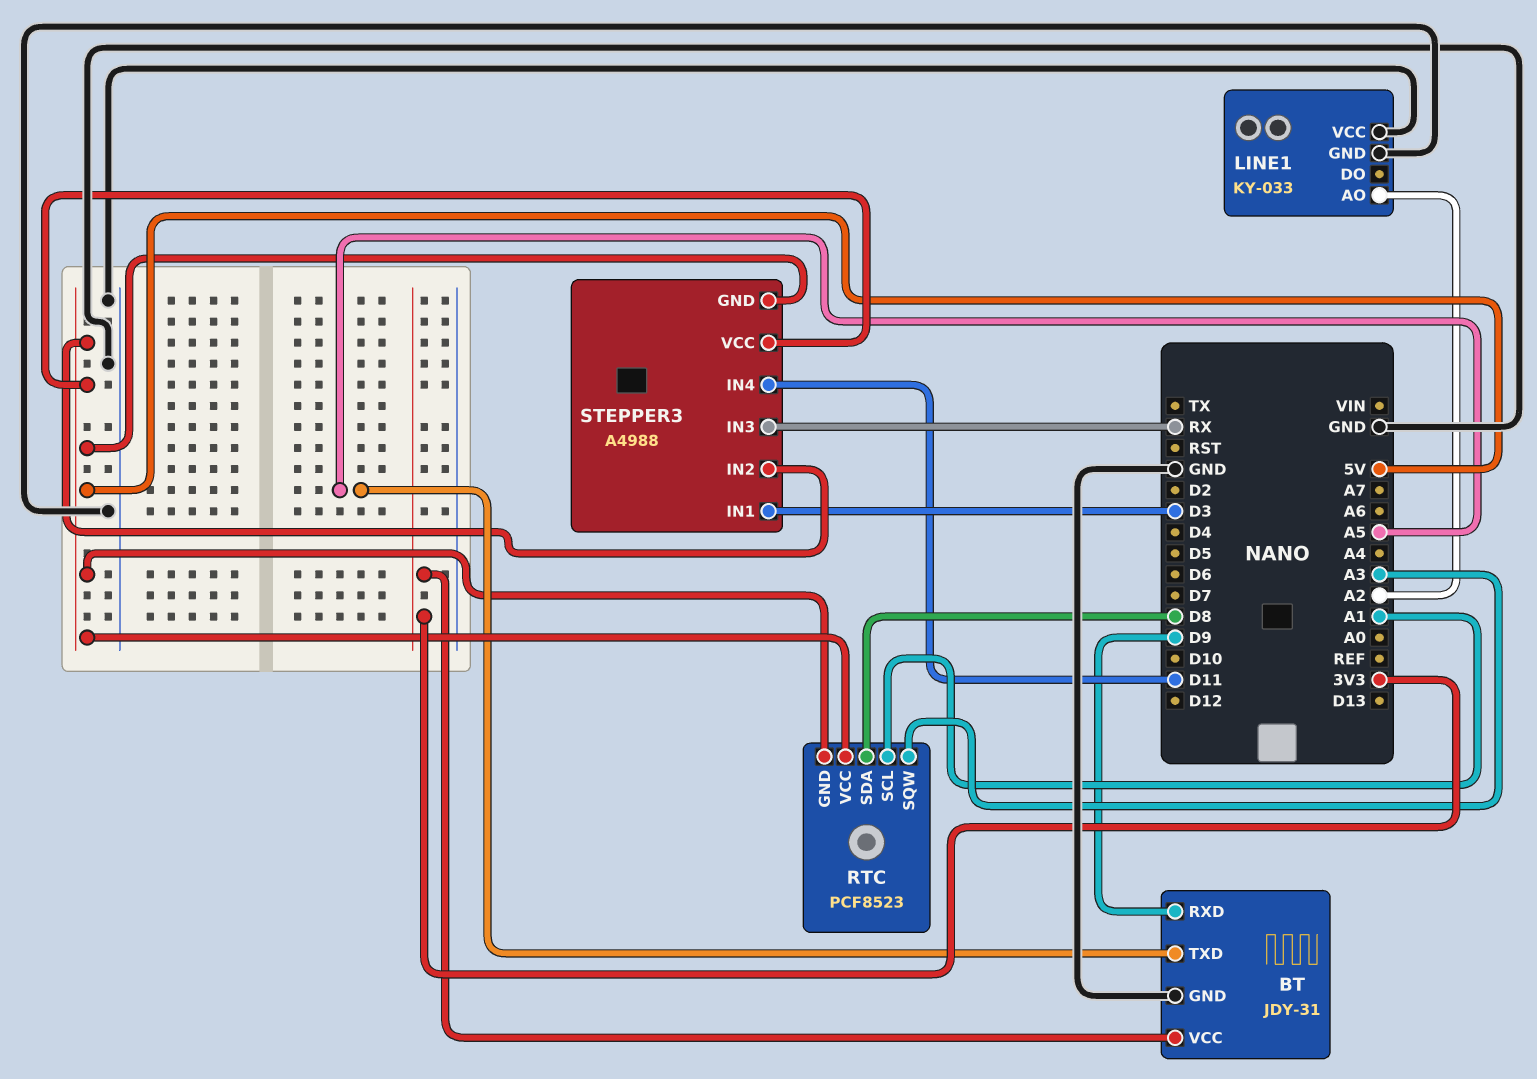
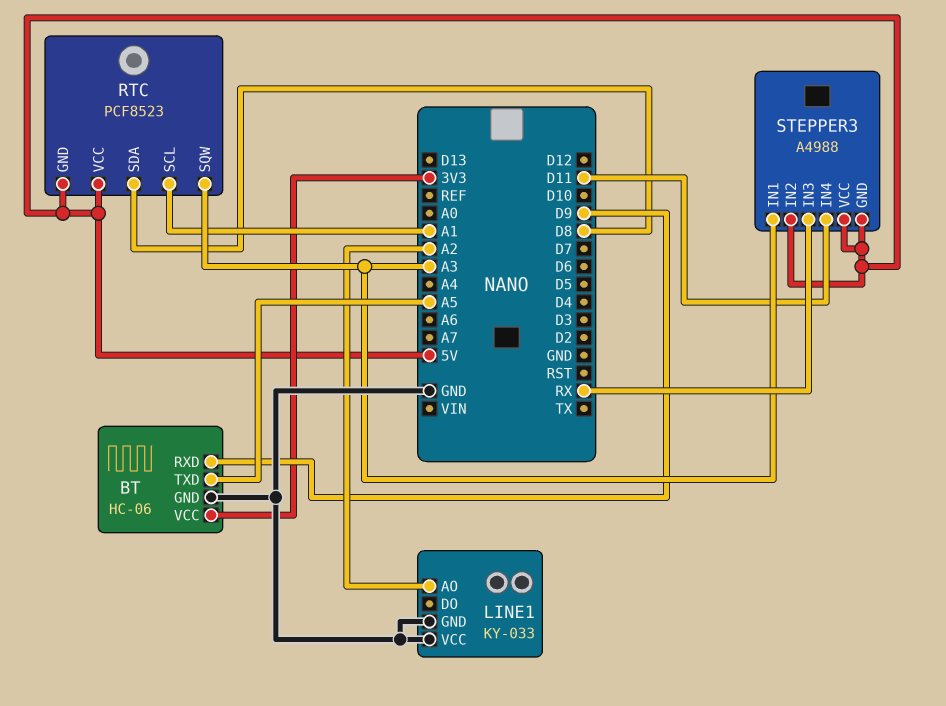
BT: JDY-31 -> HC-06
STEPPER3 pin IN1: D3 -> A3

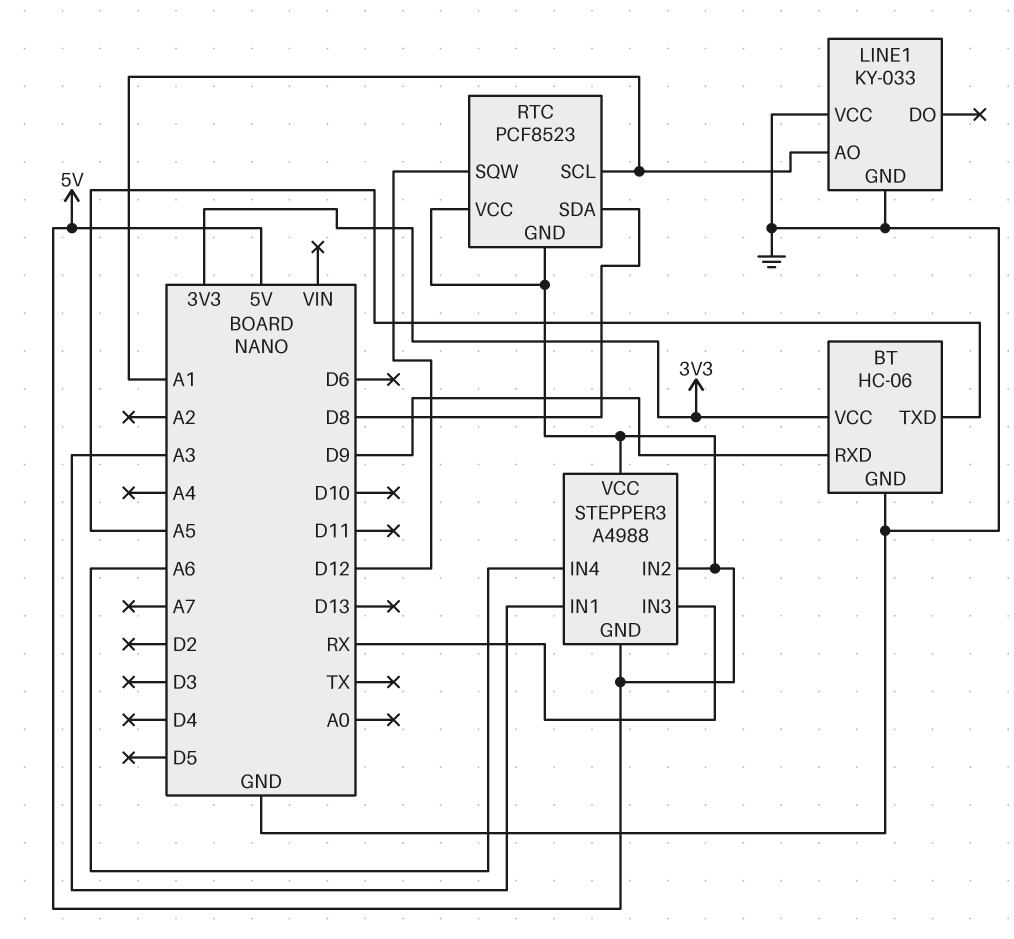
LINE1 pin AO: A2 -> A1
RTC pin SQW: A3 -> D12
STEPPER3 pin IN4: D11 -> A6

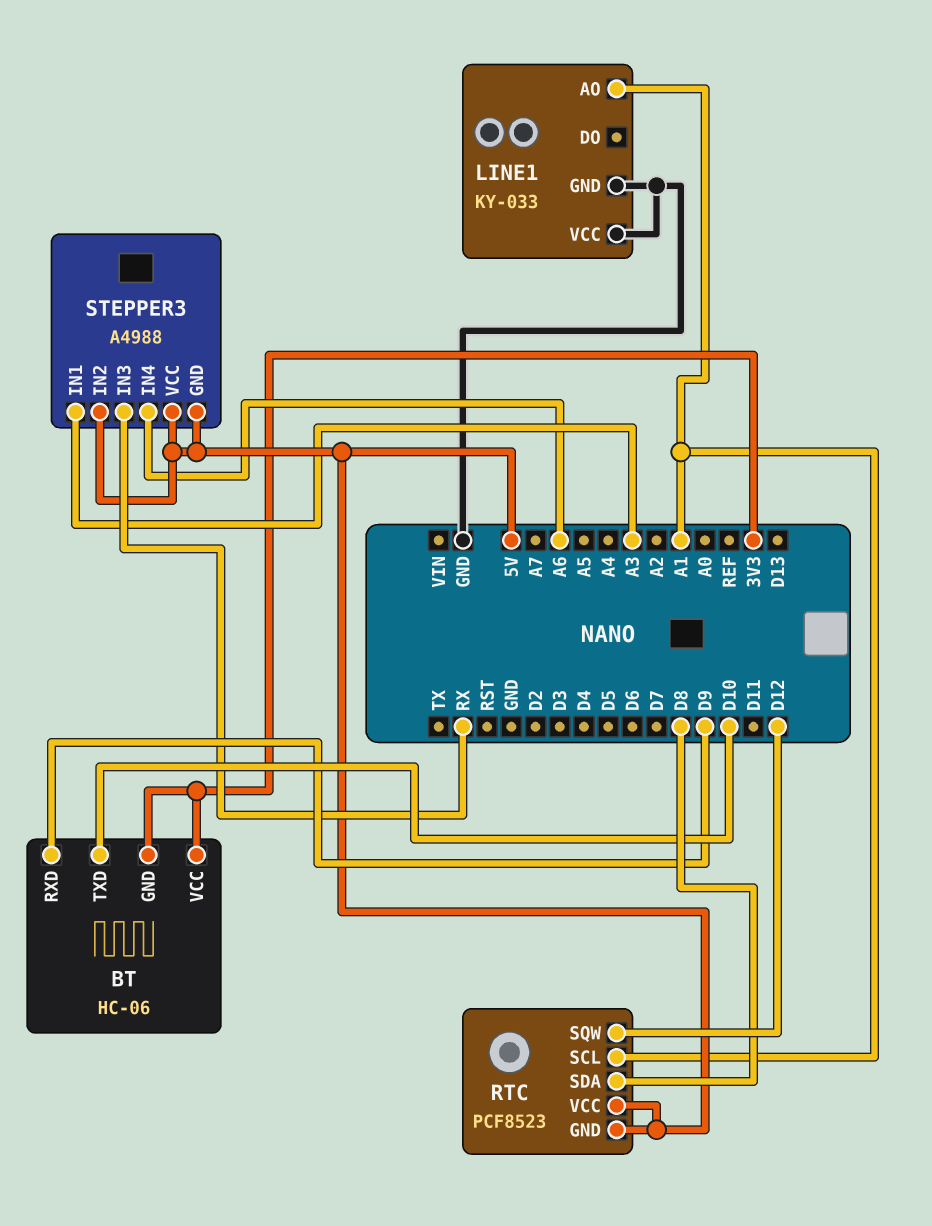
BT pin GND: GND -> 3V3
BT pin TXD: A5 -> D10

